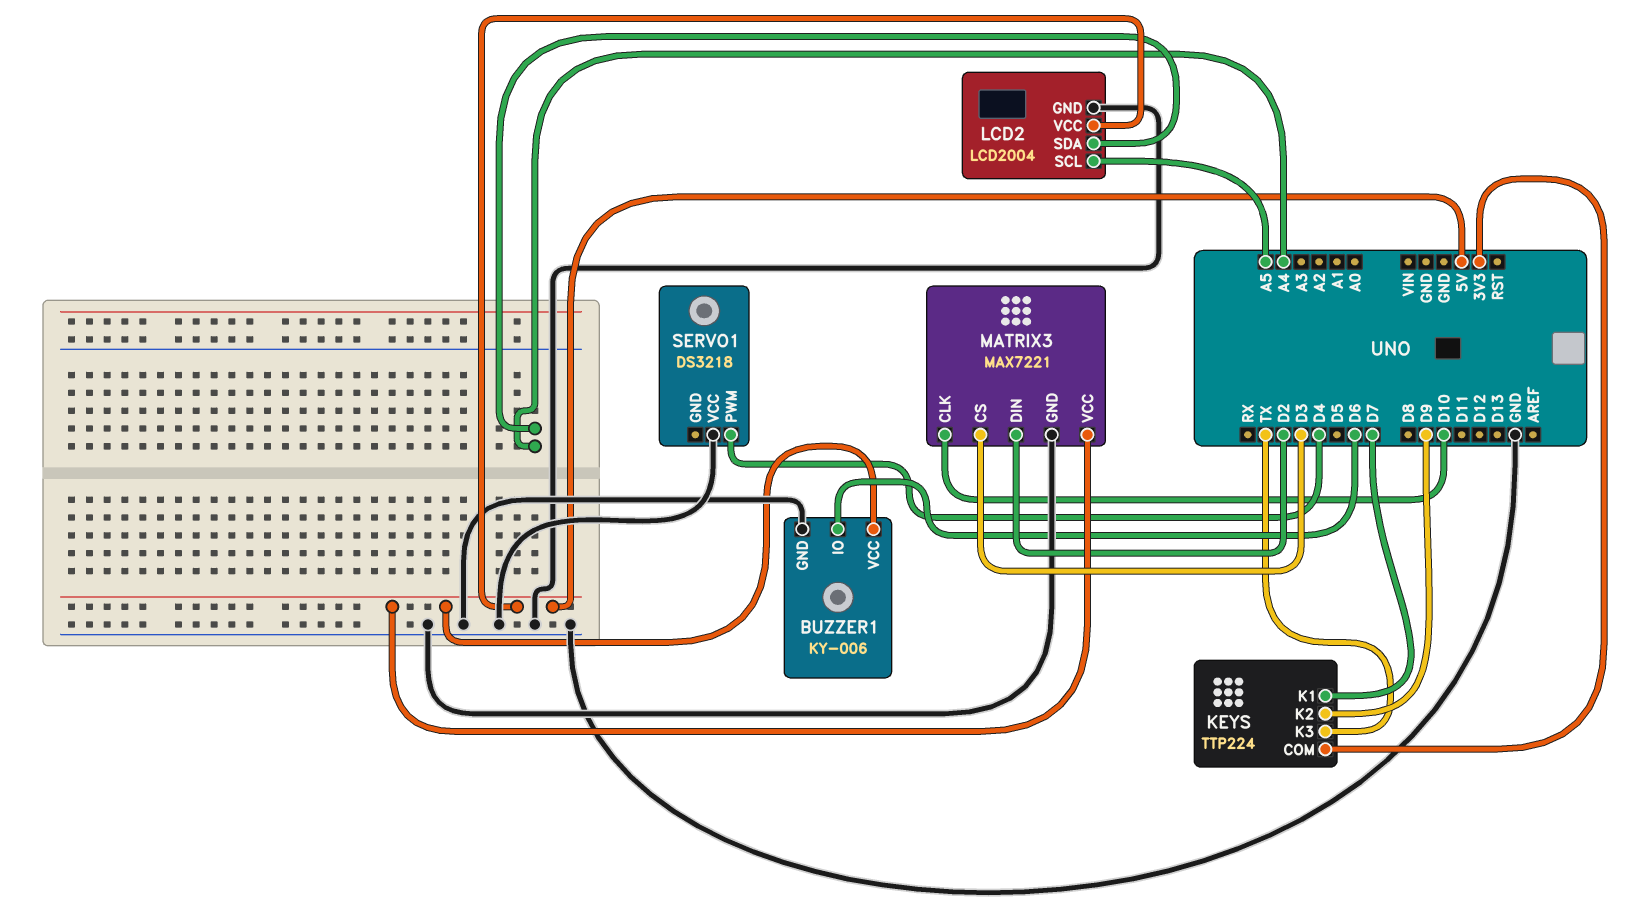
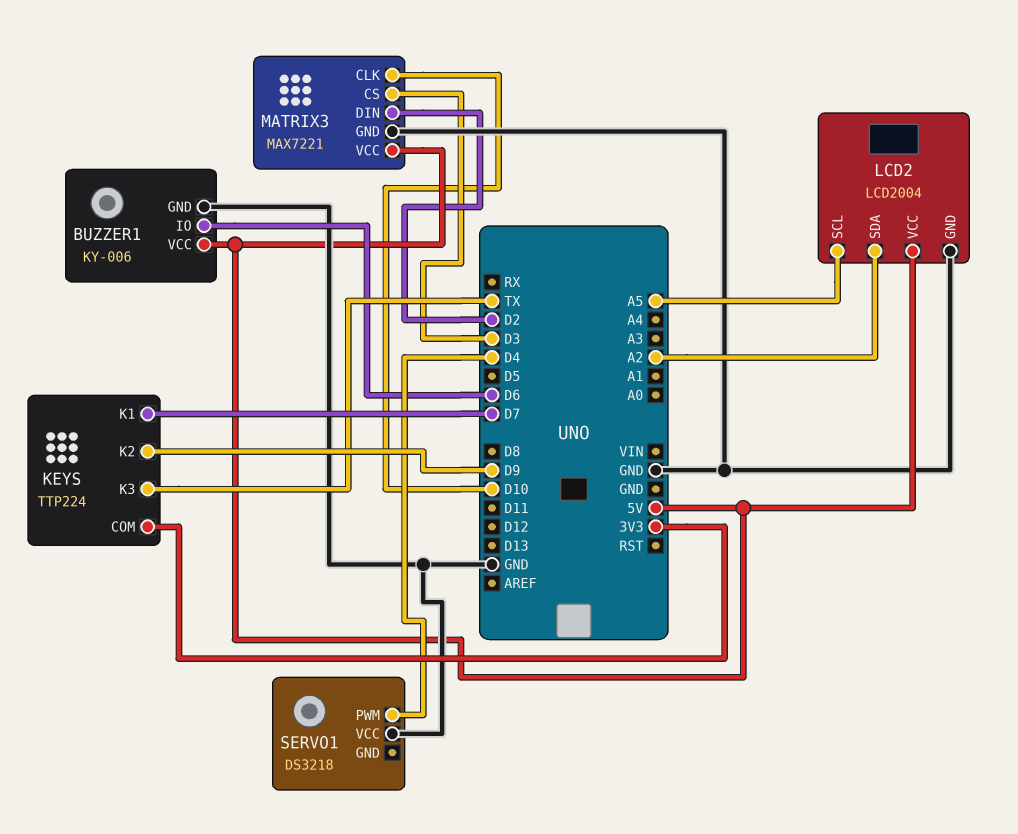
LCD2 pin SDA: A4 -> A2

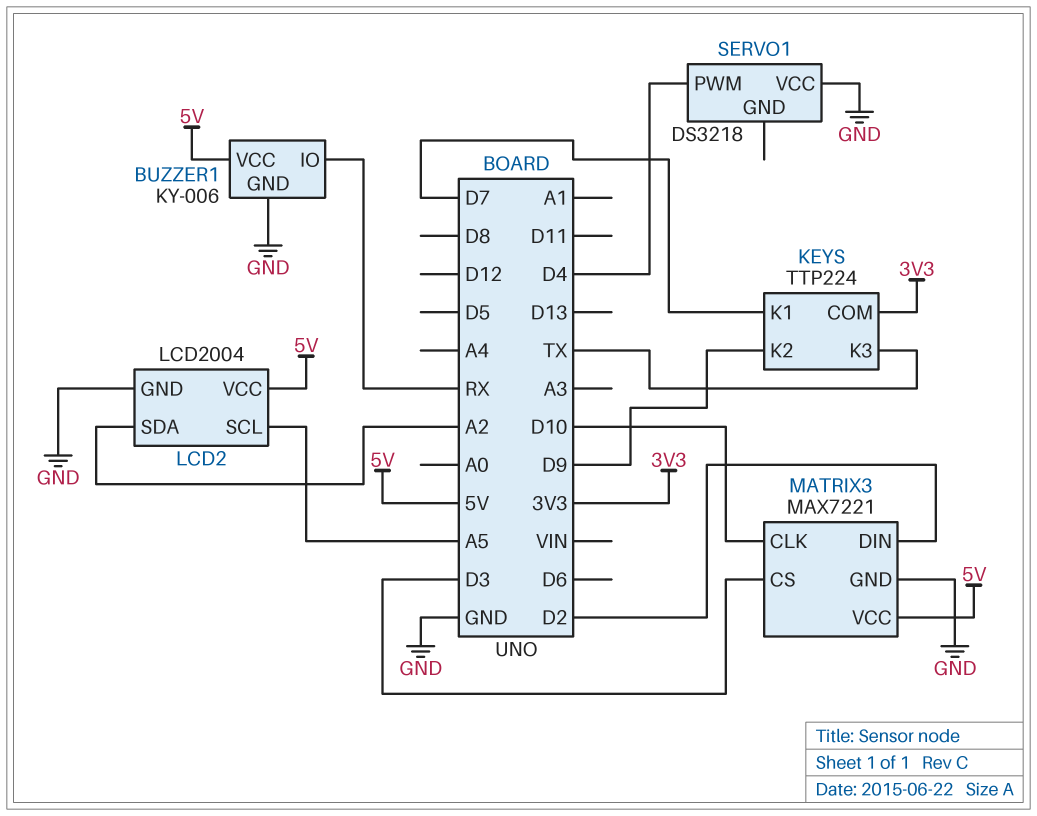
BUZZER1 pin IO: D6 -> RX

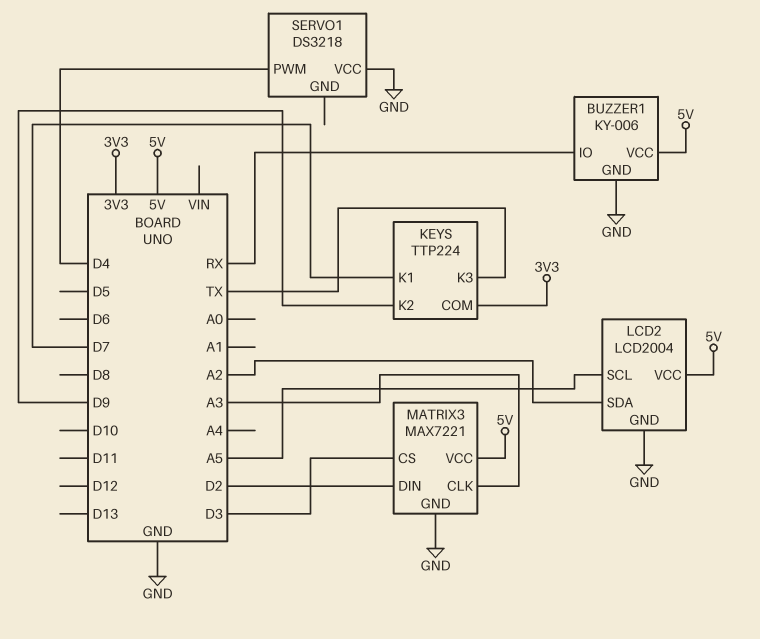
MATRIX3 pin CLK: D10 -> A3

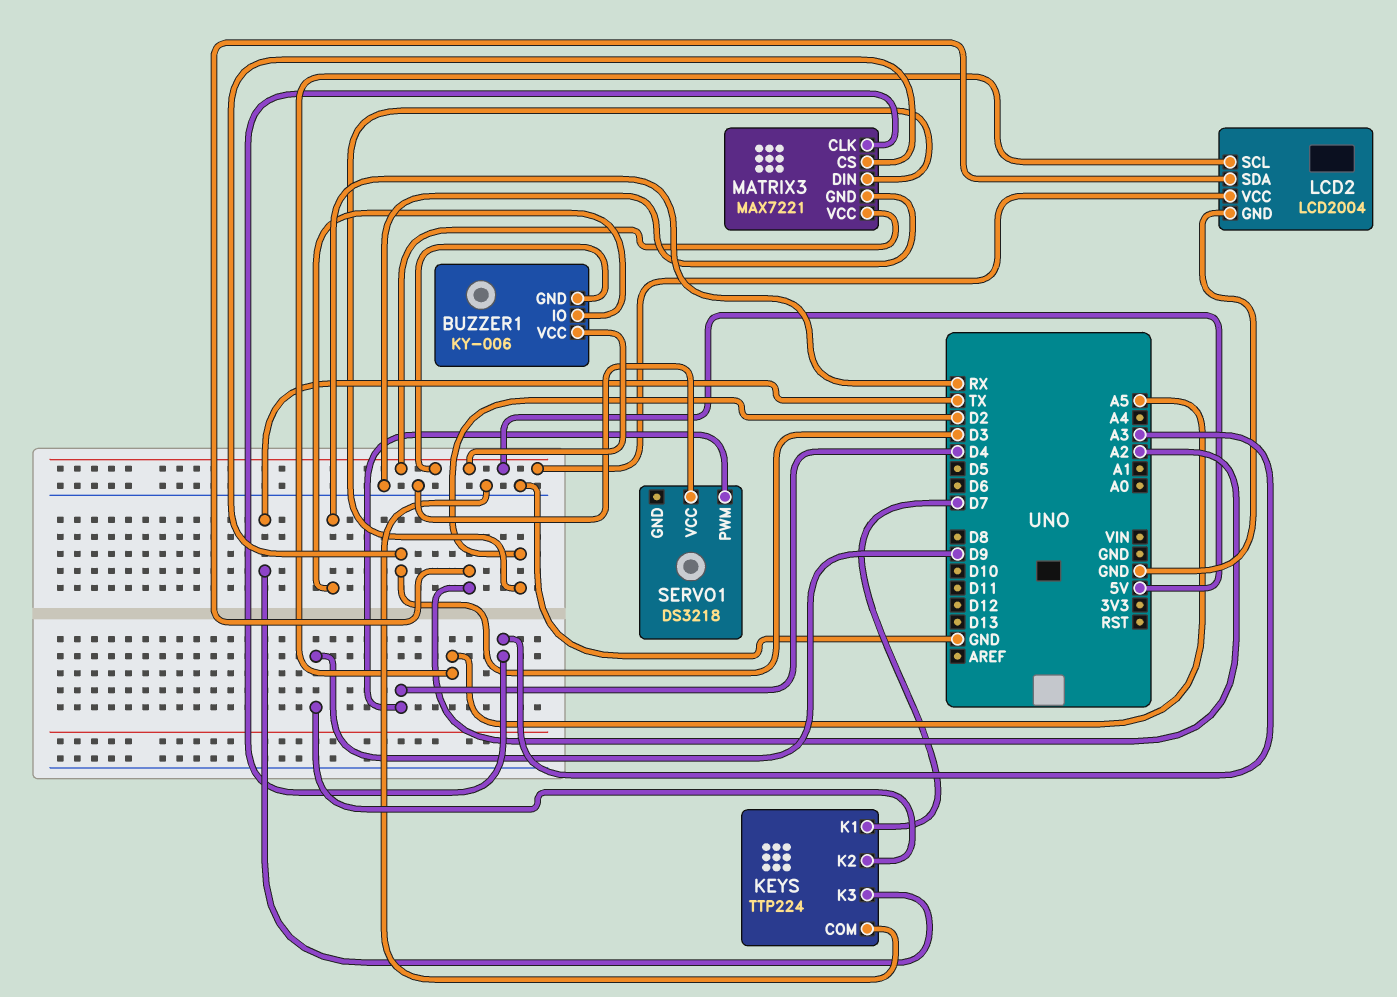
BUZZER1 pin GND: GND -> 5V
KEYS pin COM: 3V3 -> GND

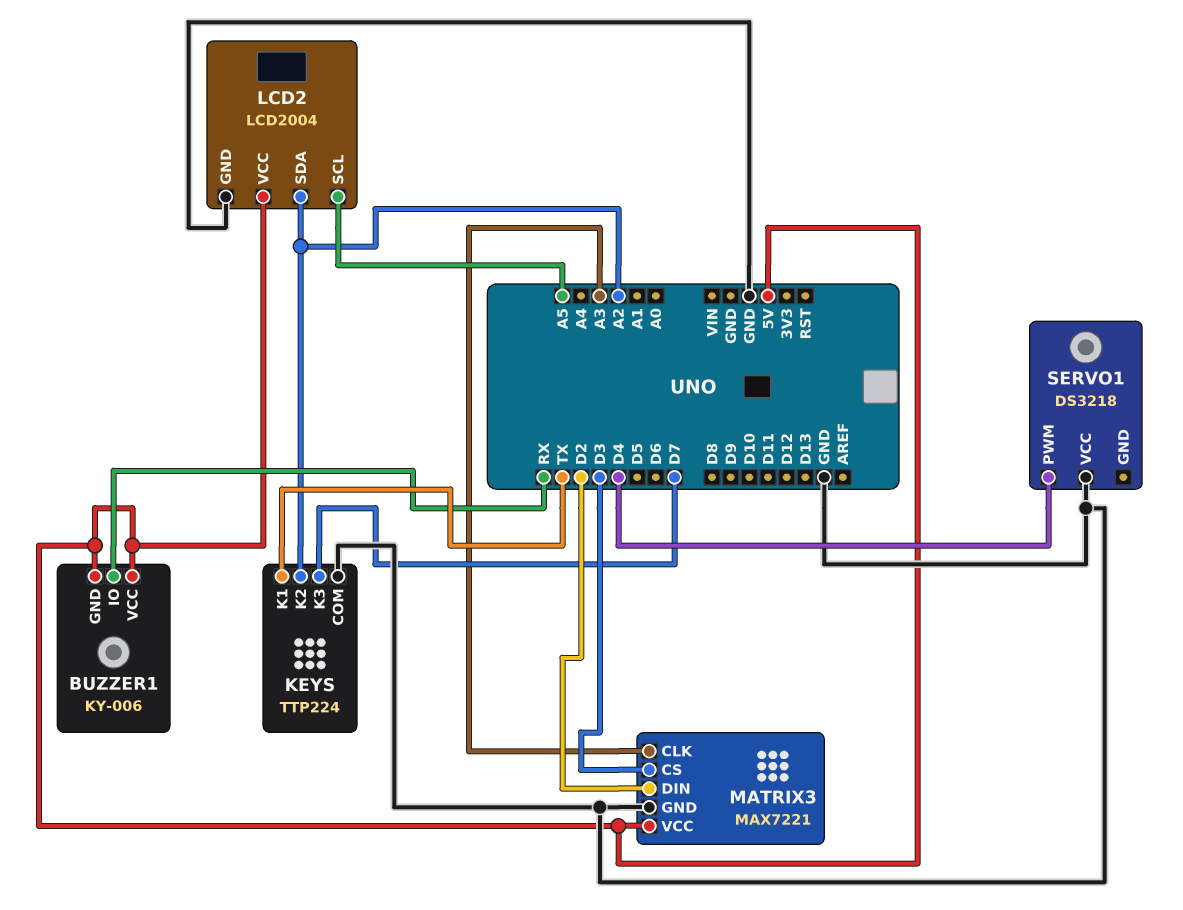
KEYS pin K1: D7 -> TX
KEYS pin K2: D9 -> A2
KEYS pin K3: TX -> D7

